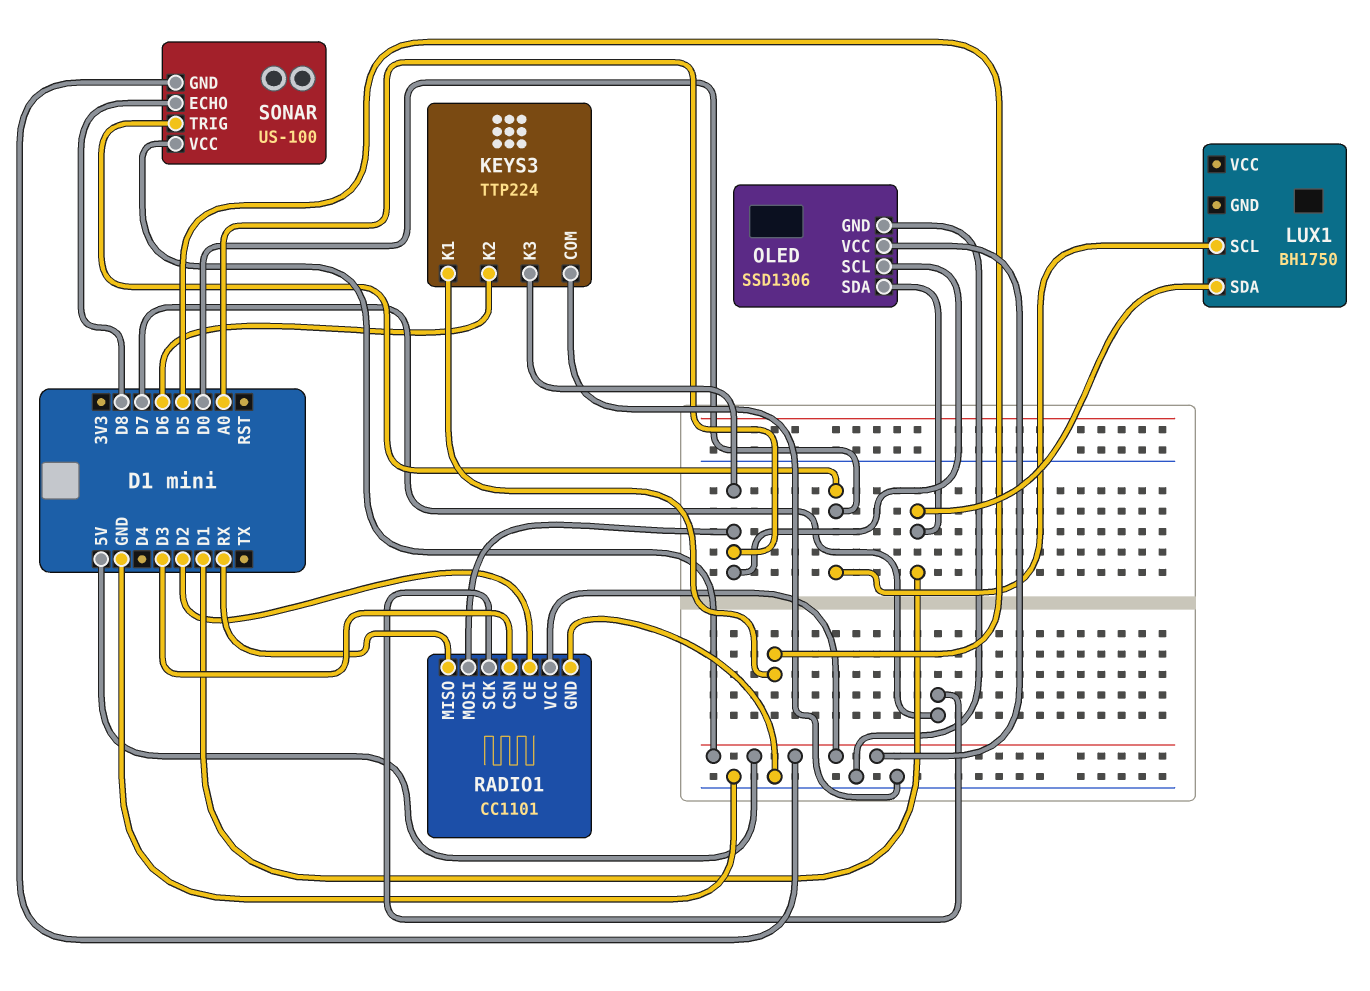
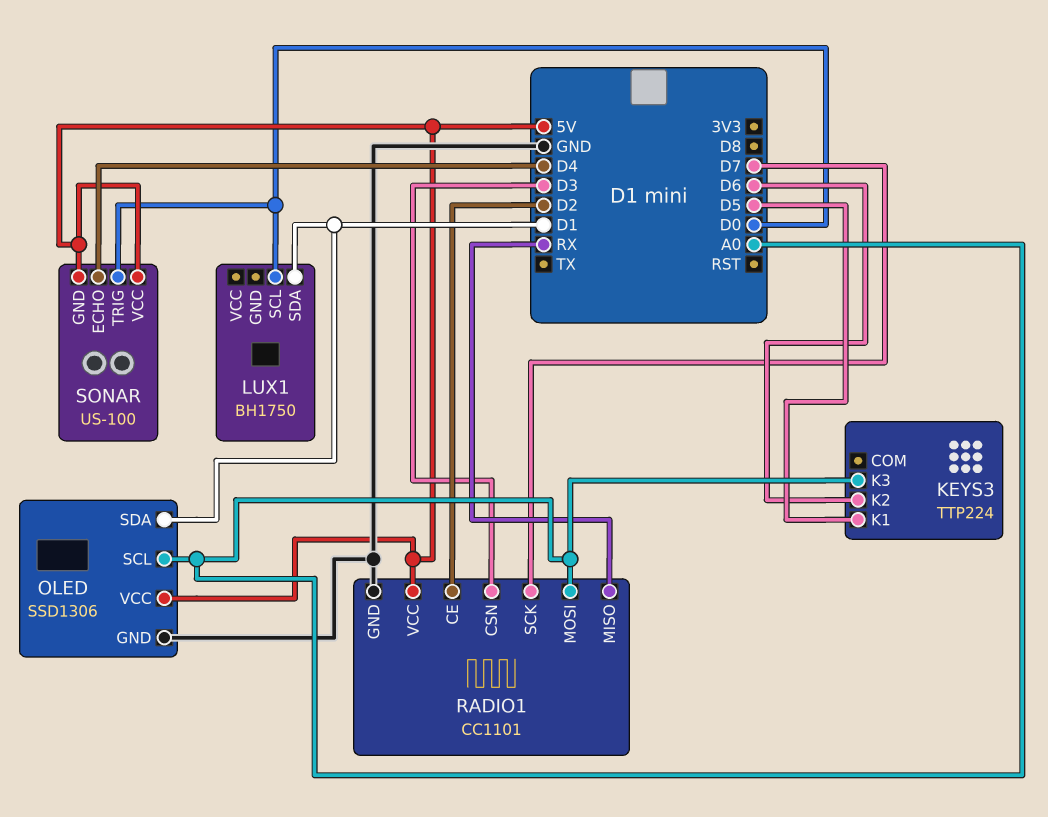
KEYS3 pin COM: GND -> none
SONAR pin ECHO: D8 -> D4

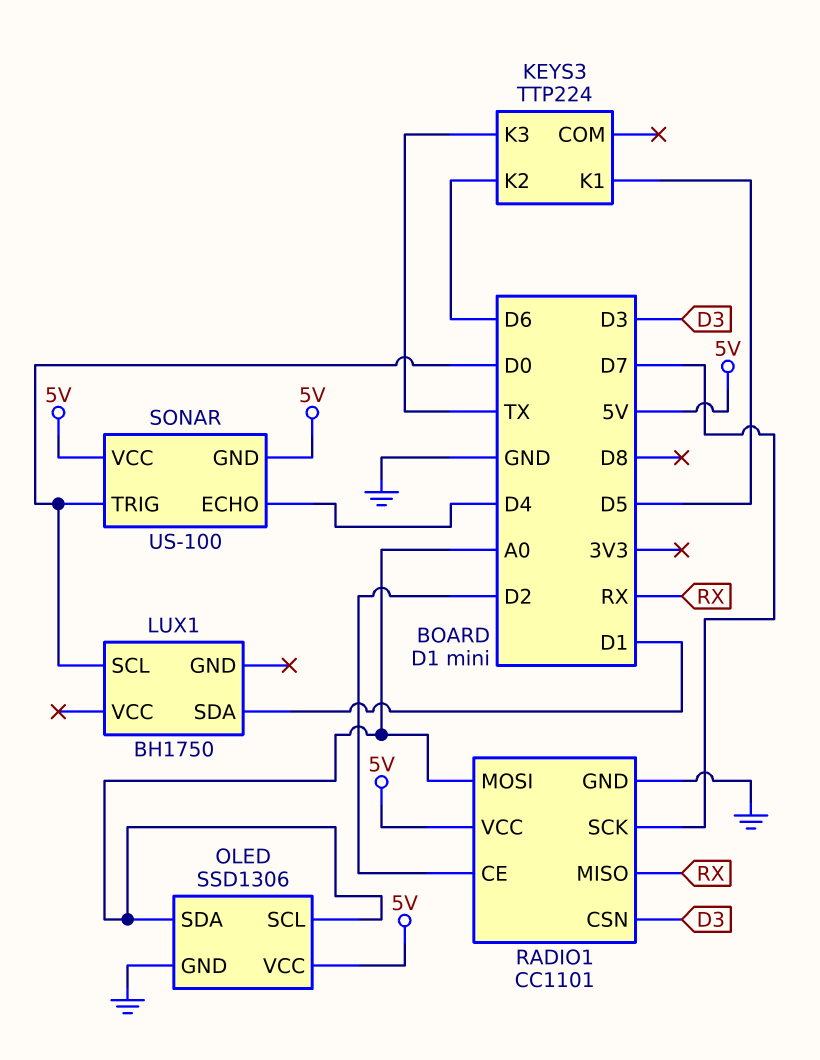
KEYS3 pin K3: A0 -> TX
OLED pin SDA: D1 -> A0

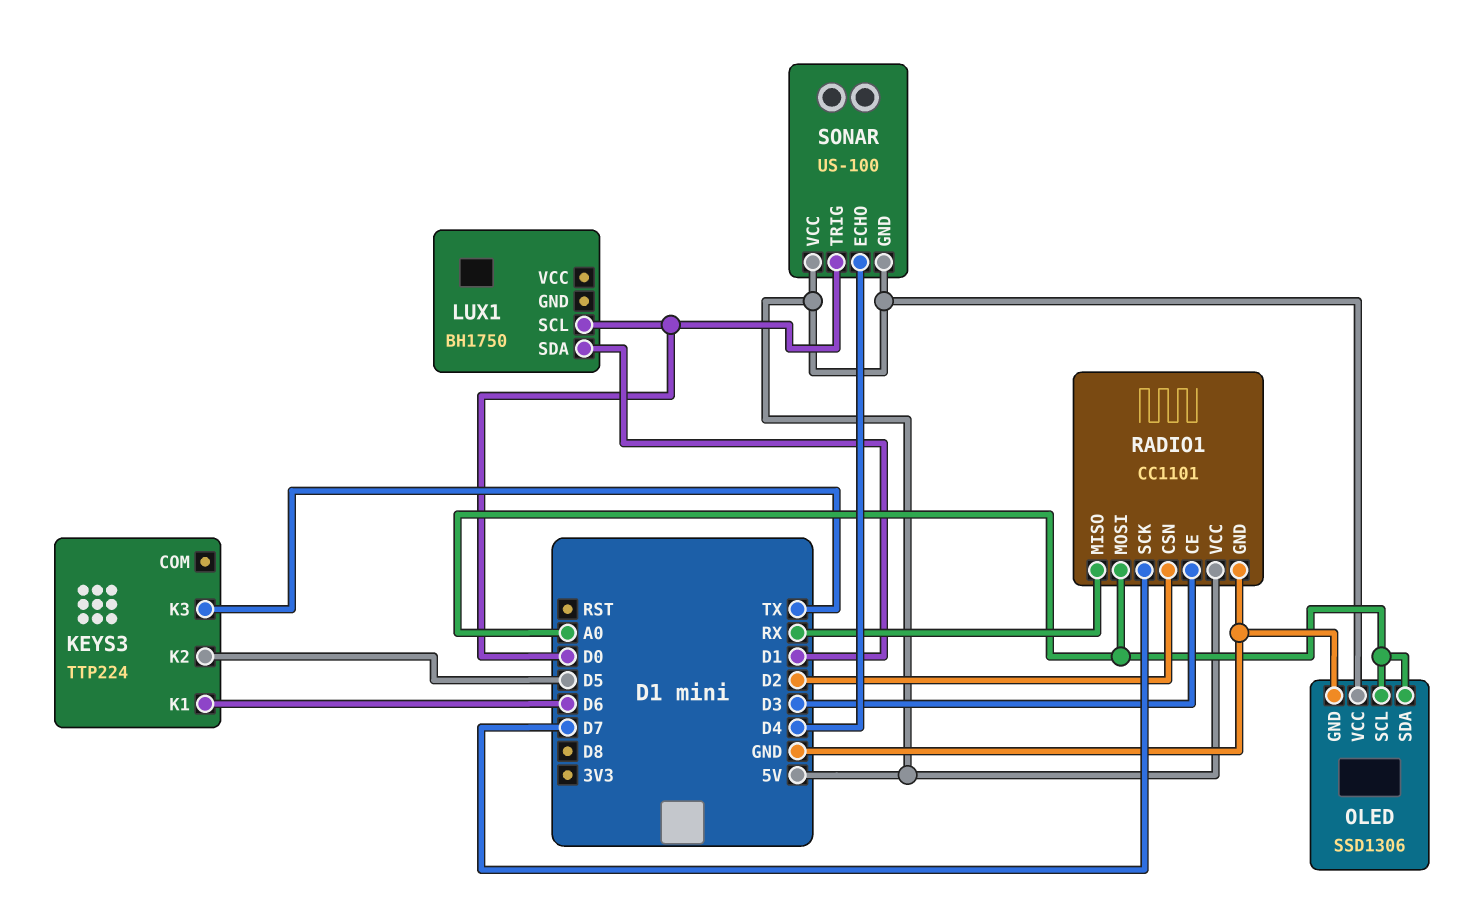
KEYS3 pin K1: D5 -> D6
KEYS3 pin K2: D6 -> D5
RADIO1 pin CE: D2 -> D3
RADIO1 pin CSN: D3 -> D2

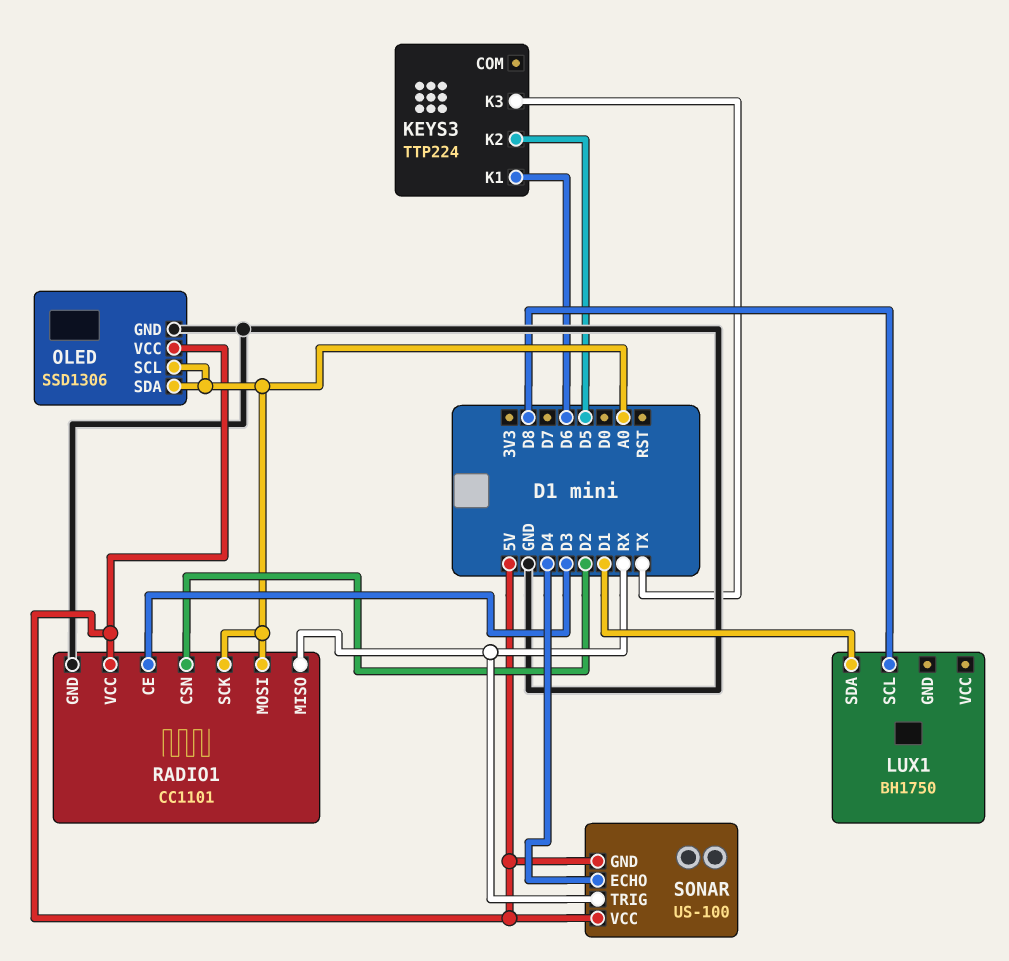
LUX1 pin SCL: D0 -> D8
RADIO1 pin SCK: D7 -> A0
SONAR pin TRIG: D0 -> RX

